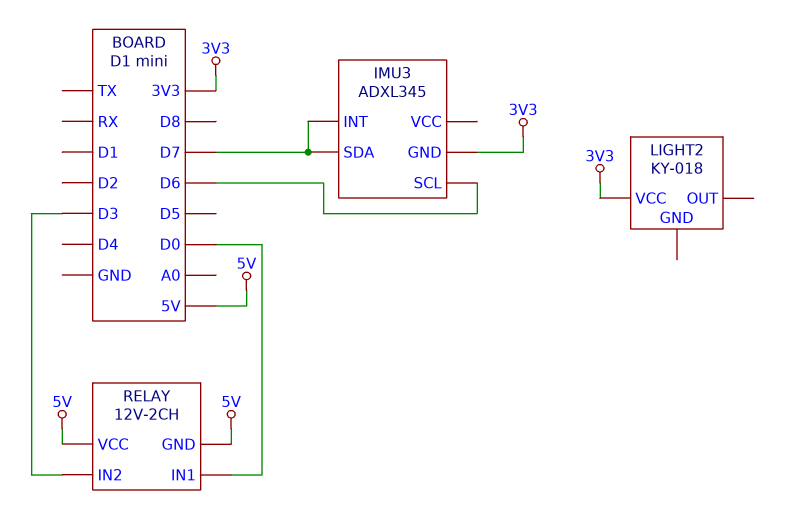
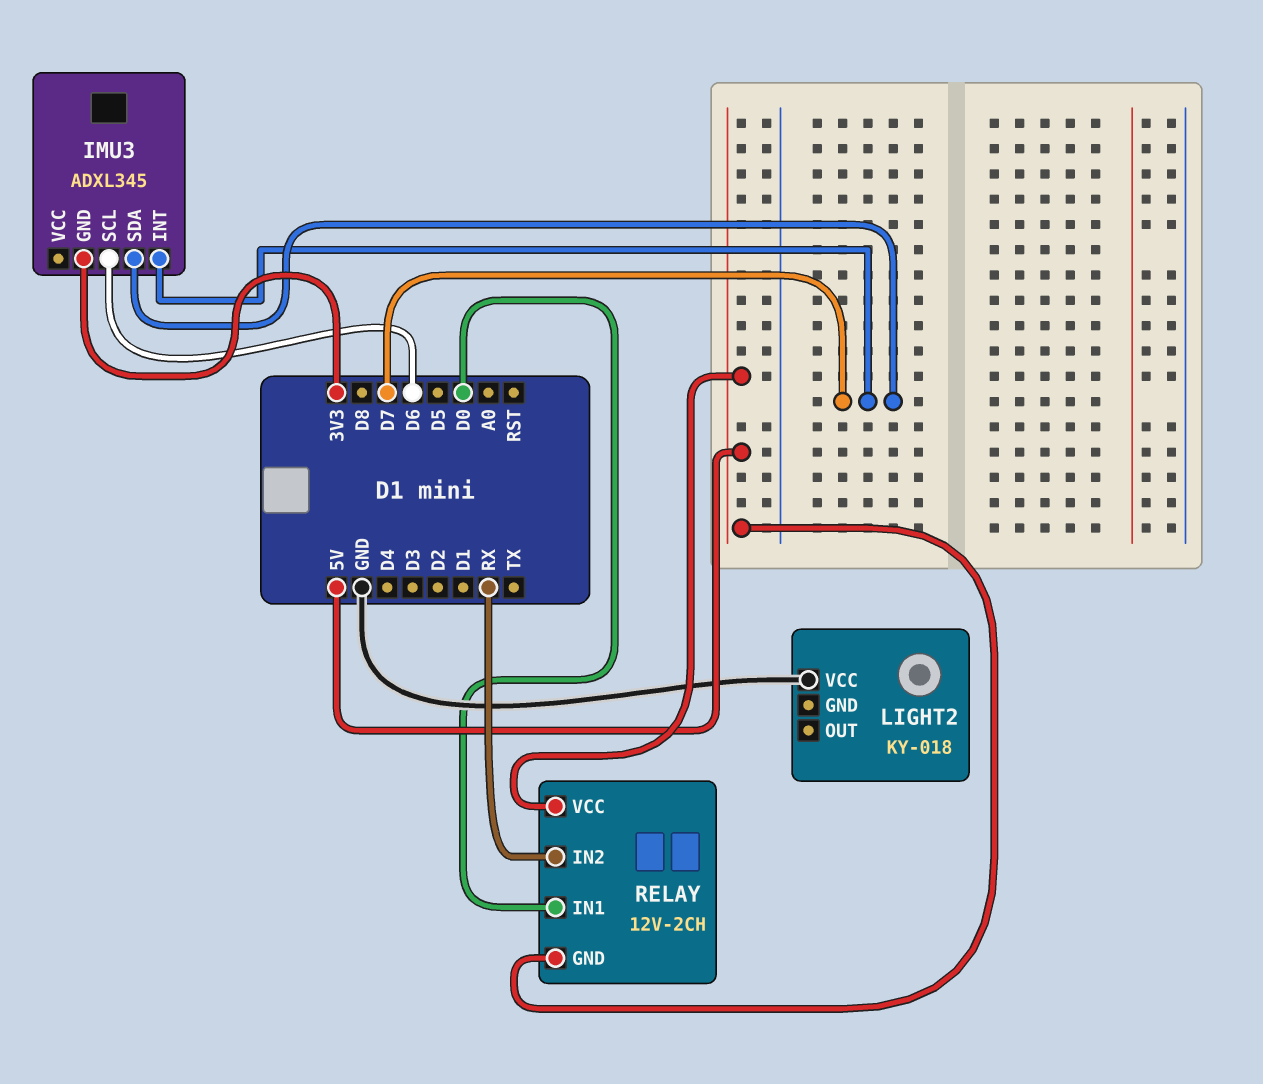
LIGHT2 pin VCC: 3V3 -> GND
RELAY pin IN2: D3 -> RX

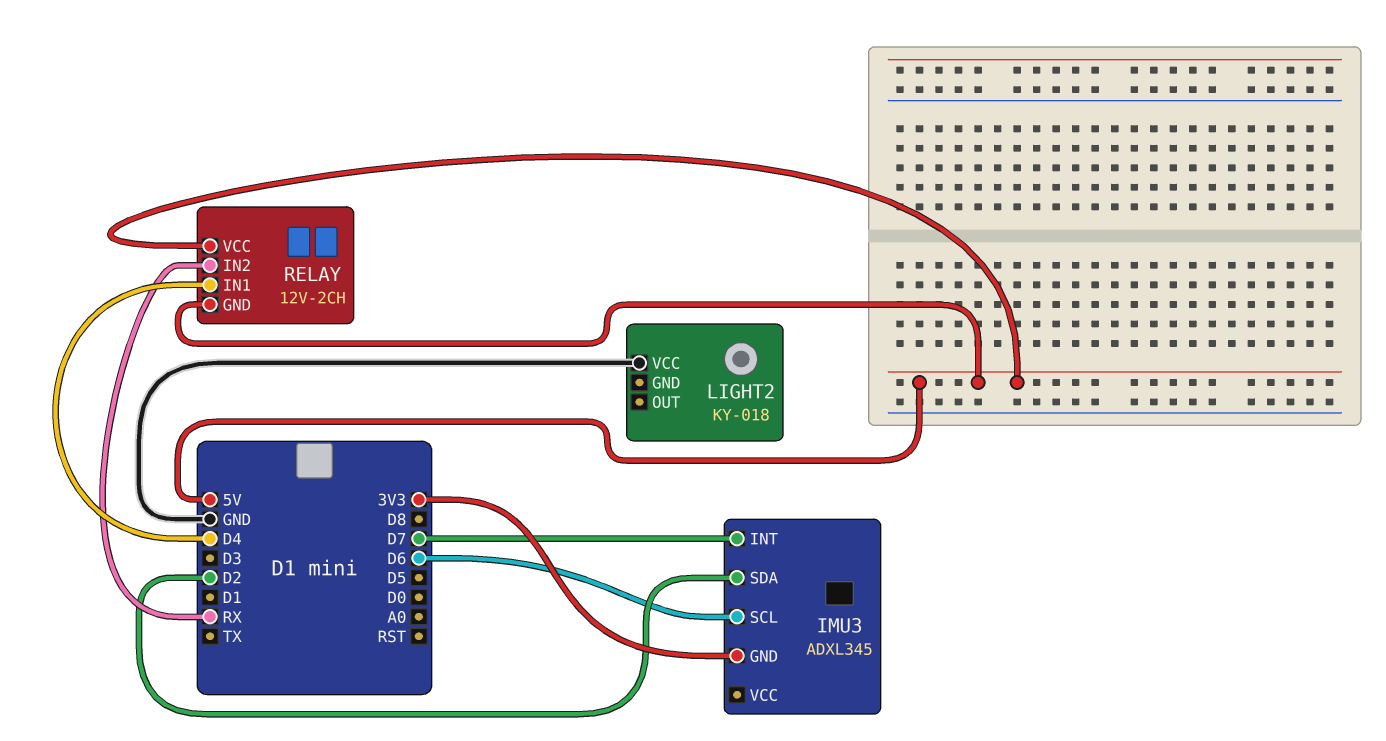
IMU3 pin SDA: D7 -> D2
RELAY pin IN1: D0 -> D4

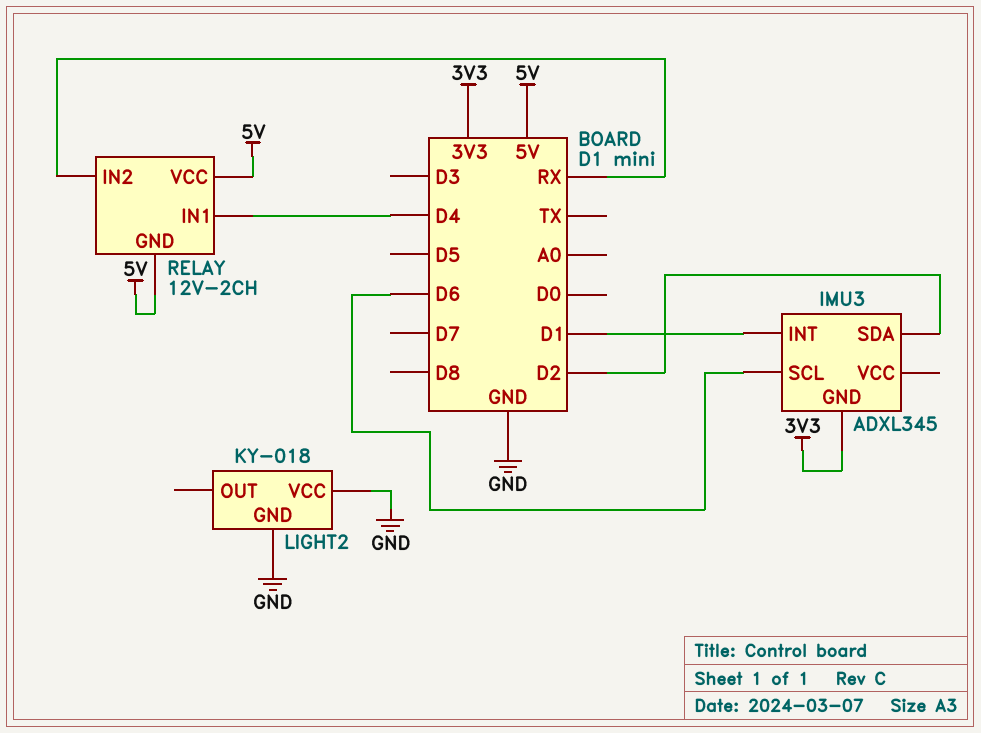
IMU3 pin INT: D7 -> D1
LIGHT2 pin GND: none -> GND

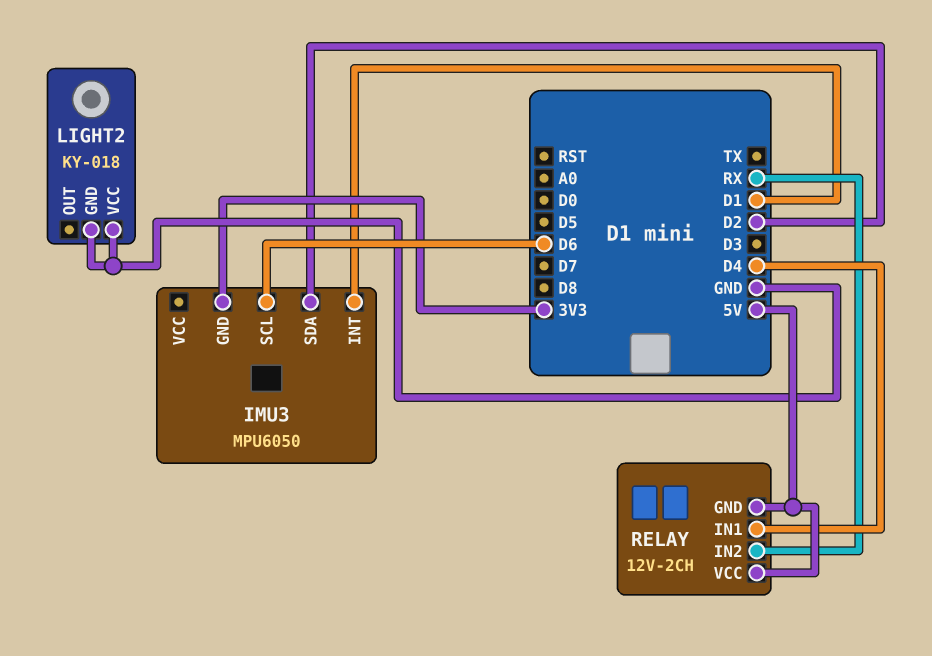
IMU3: ADXL345 -> MPU6050

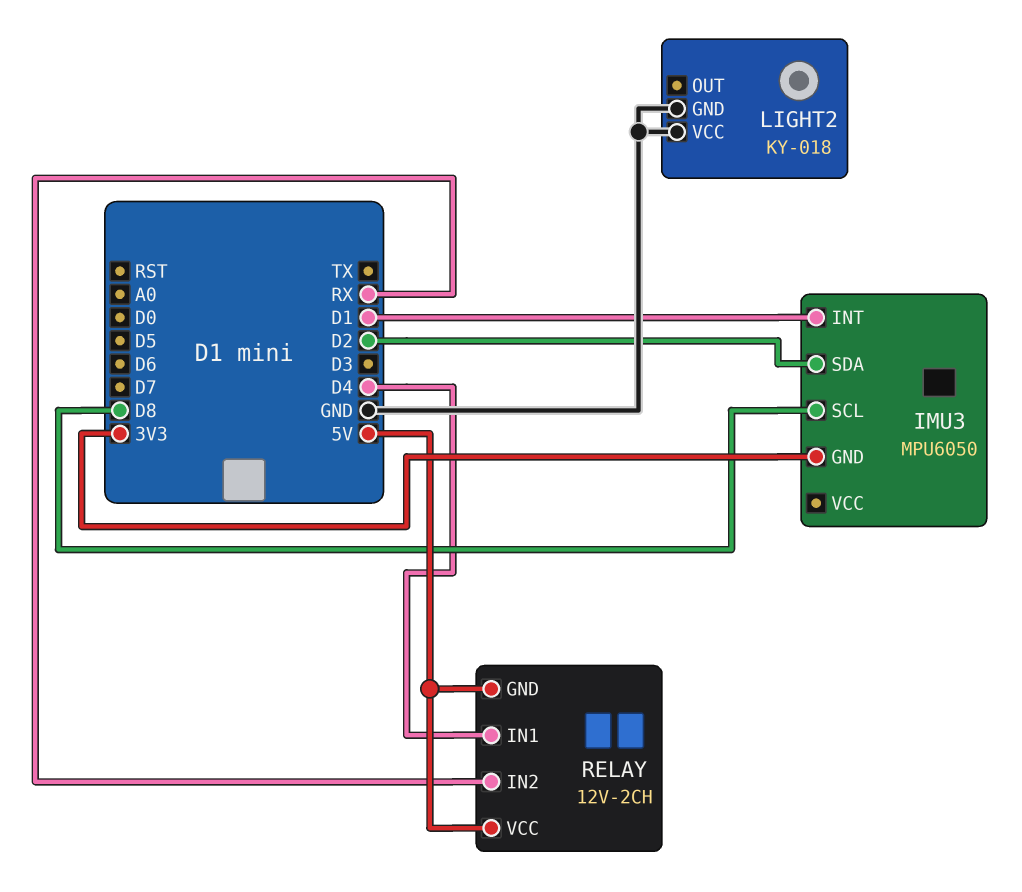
IMU3 pin SCL: D6 -> D8

